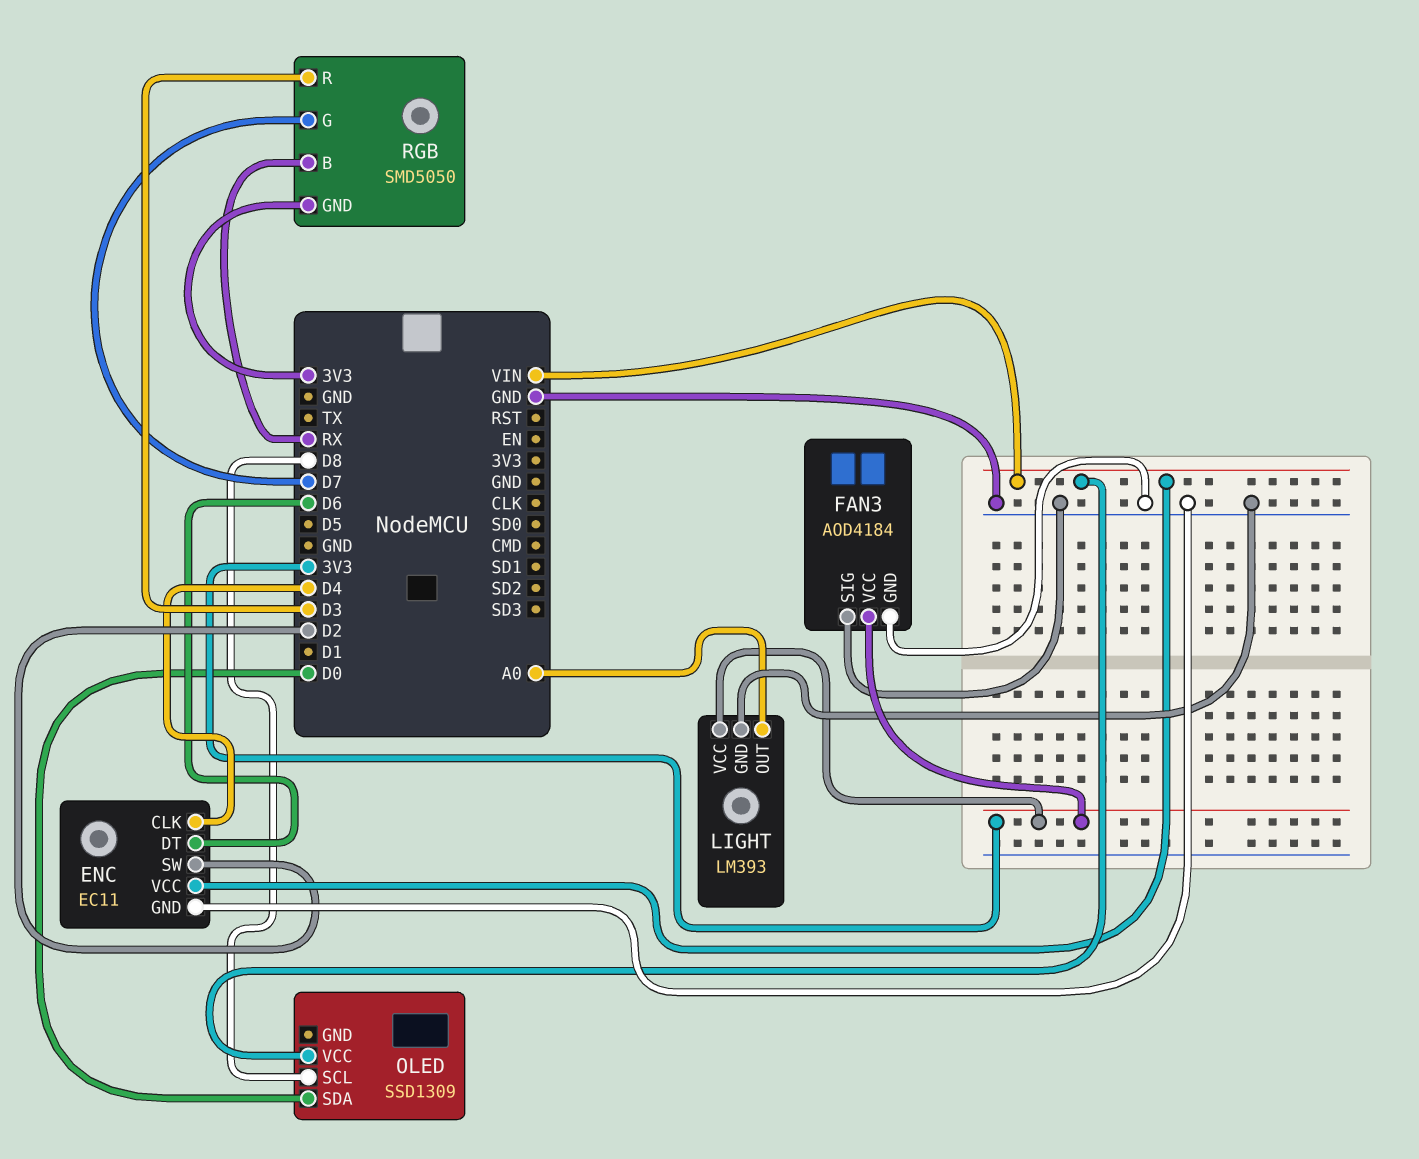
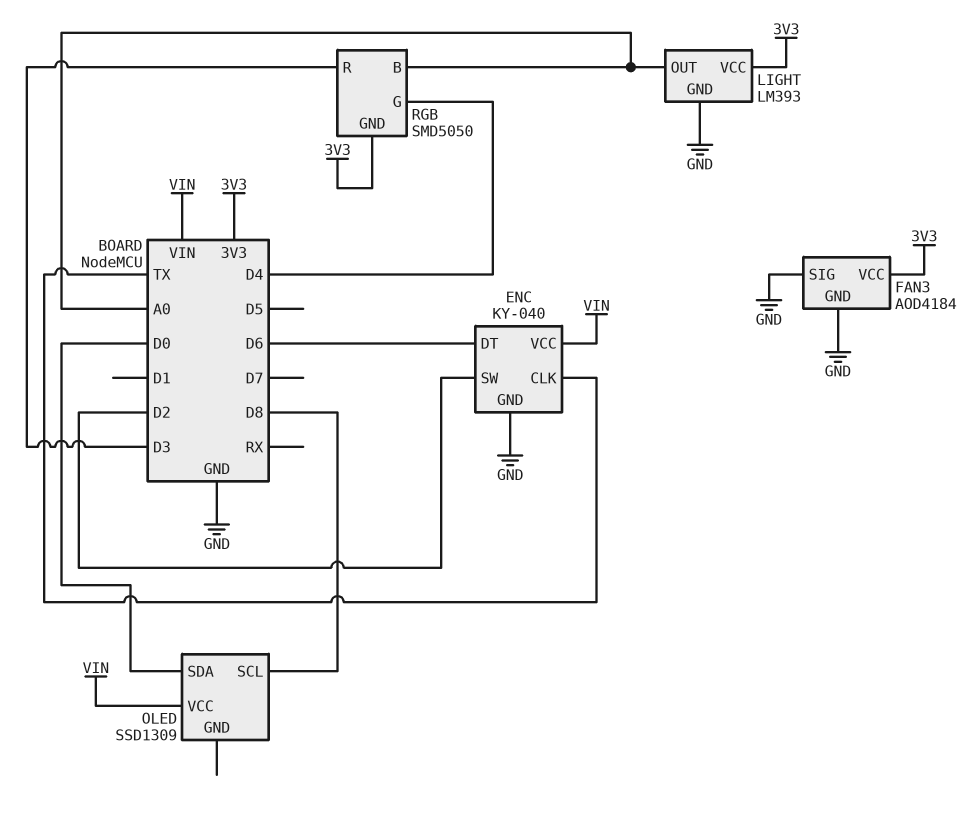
ENC: EC11 -> KY-040
ENC pin CLK: D4 -> TX
RGB pin B: RX -> A0
RGB pin G: D7 -> D4

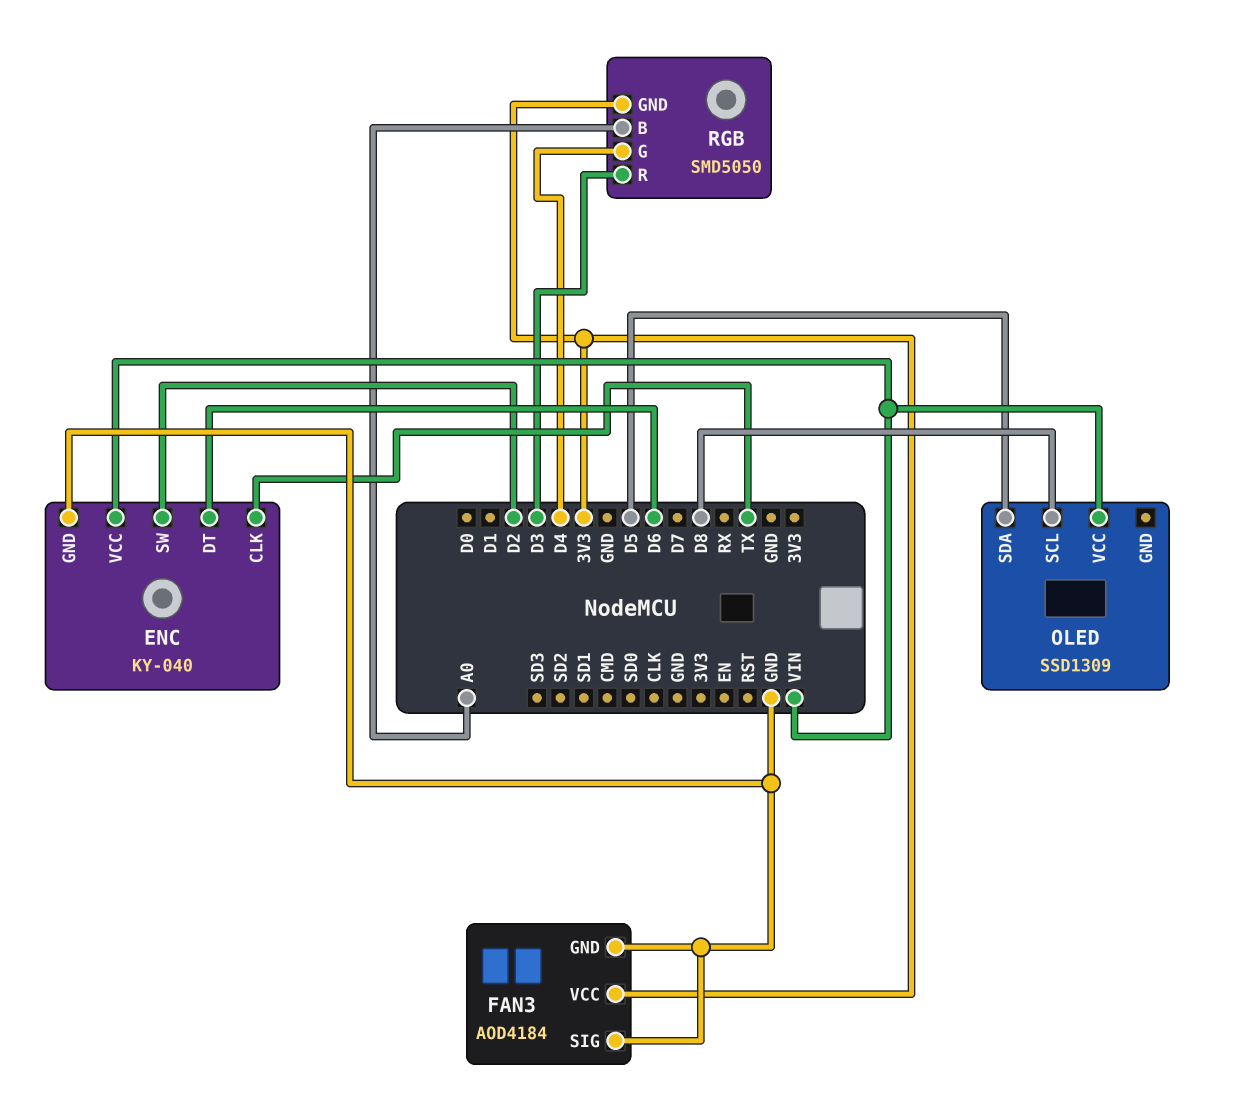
LIGHT: LM393 -> none
LIGHT pin GND: GND -> none
LIGHT pin OUT: A0 -> none
LIGHT pin VCC: 3V3 -> none
OLED pin SDA: D0 -> D5

